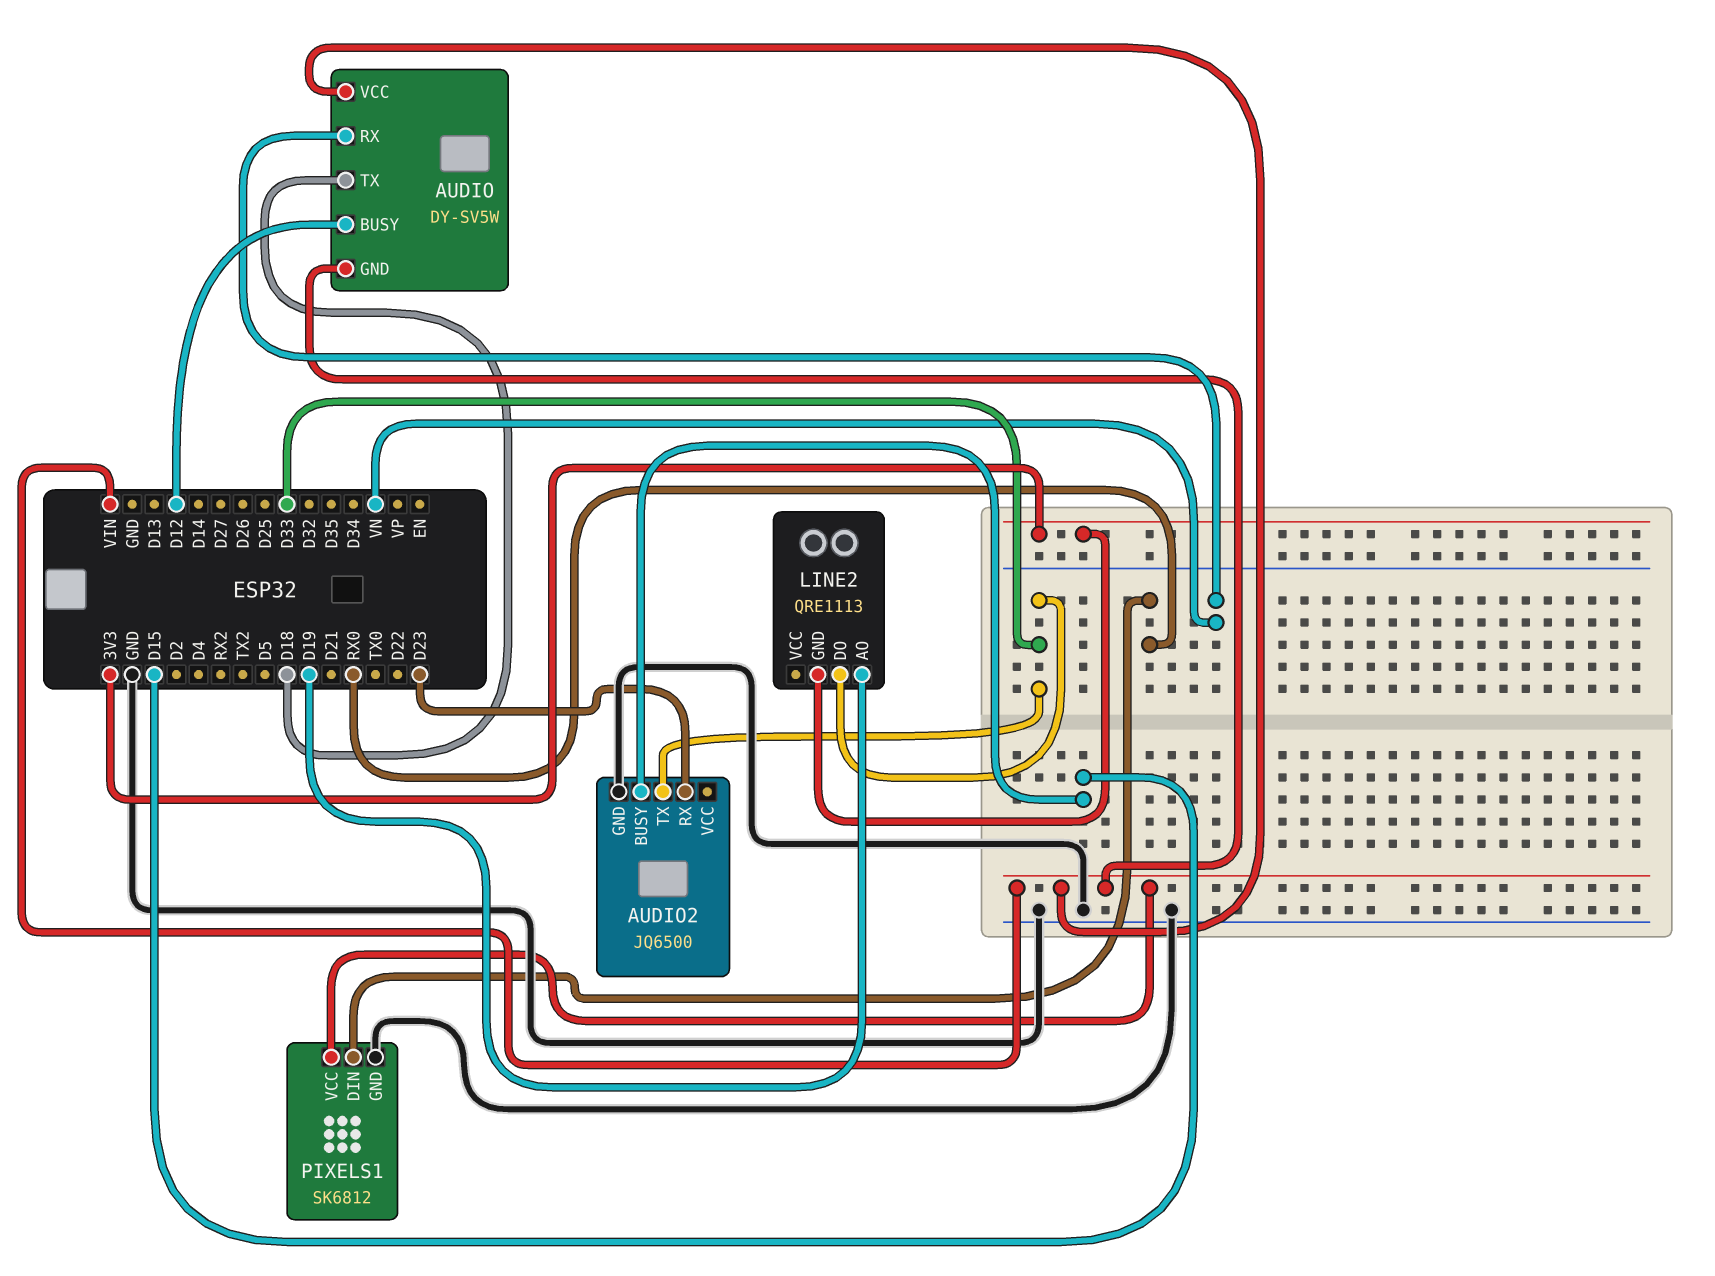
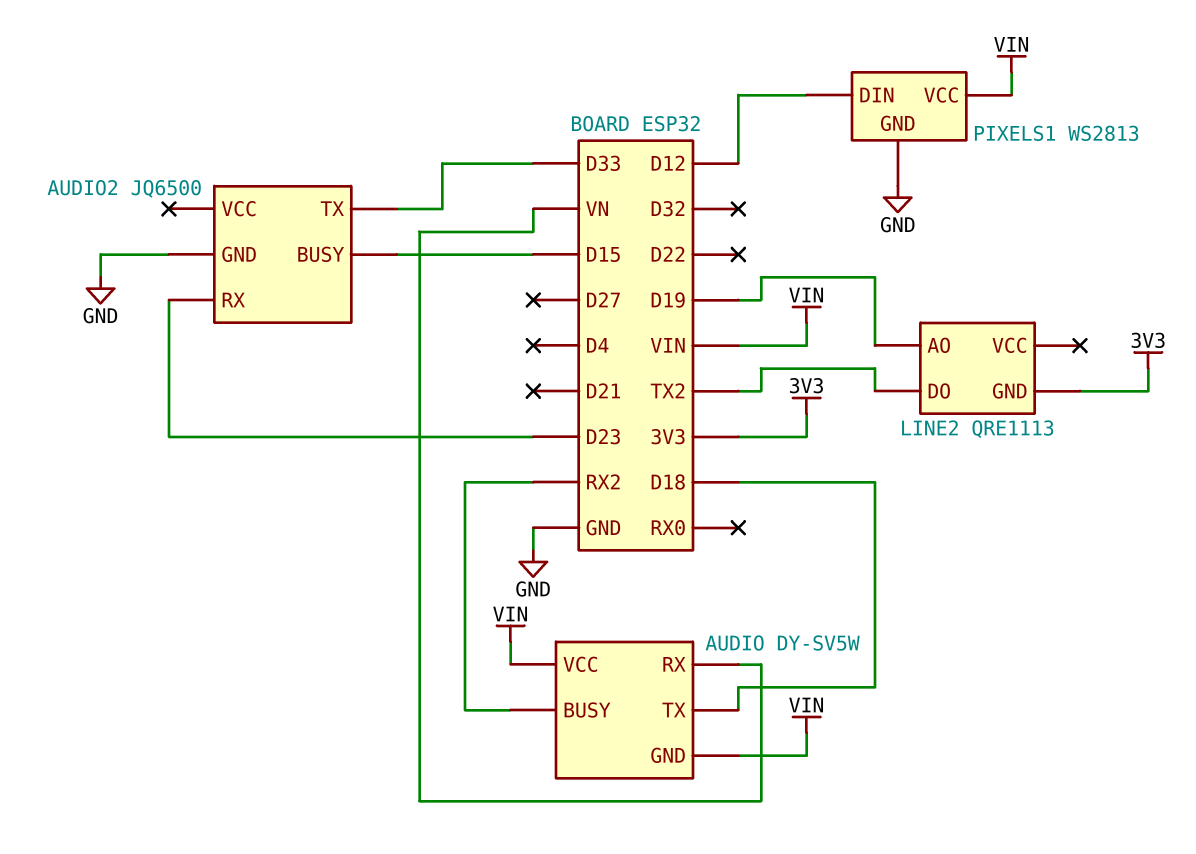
AUDIO pin BUSY: D12 -> RX2
LINE2 pin DO: D33 -> TX2
PIXELS1: SK6812 -> WS2813
PIXELS1 pin DIN: RX0 -> D12

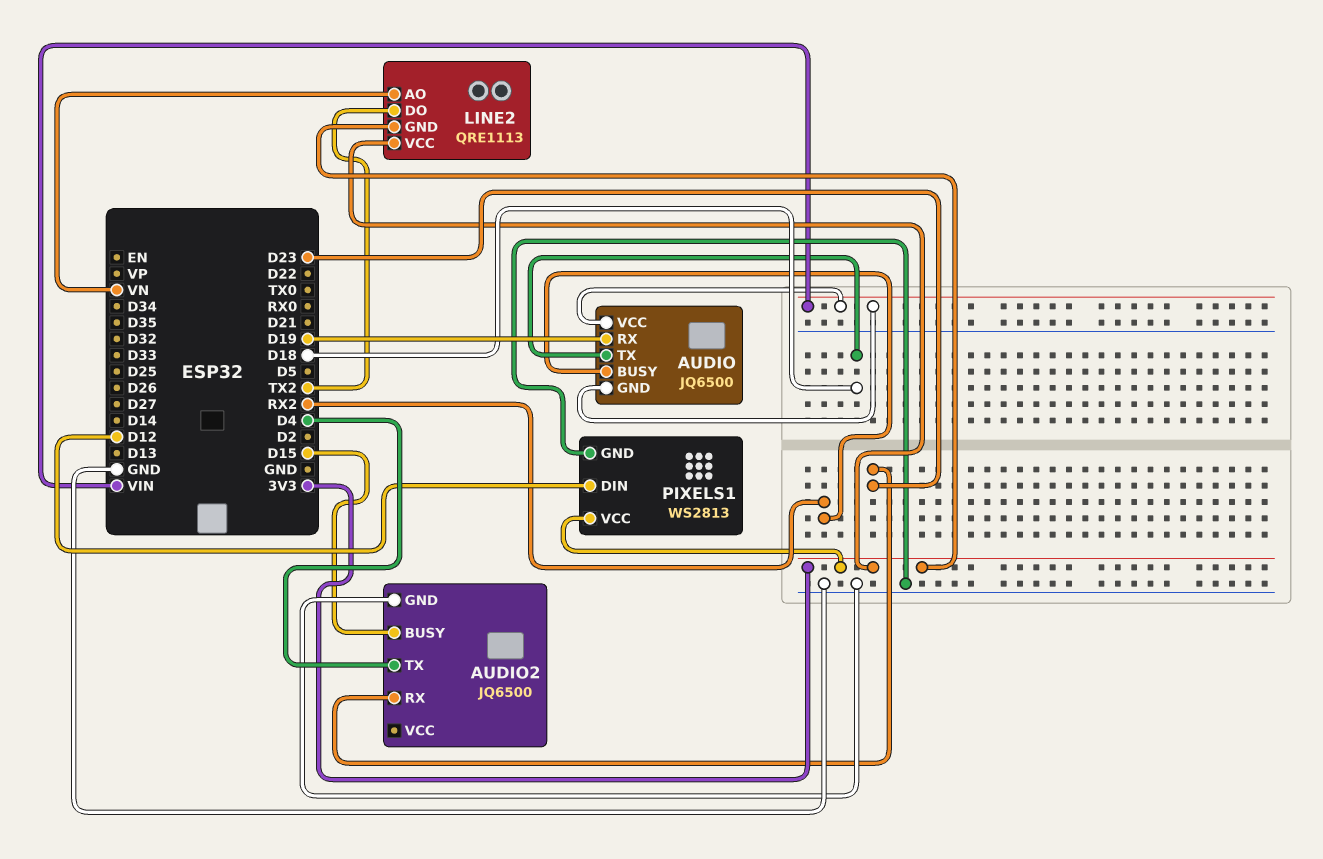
AUDIO: DY-SV5W -> JQ6500
AUDIO pin RX: VN -> D19
AUDIO2 pin TX: D33 -> D4
LINE2 pin AO: D19 -> VN
LINE2 pin VCC: none -> 3V3
PIXELS1 pin VCC: VIN -> 3V3

